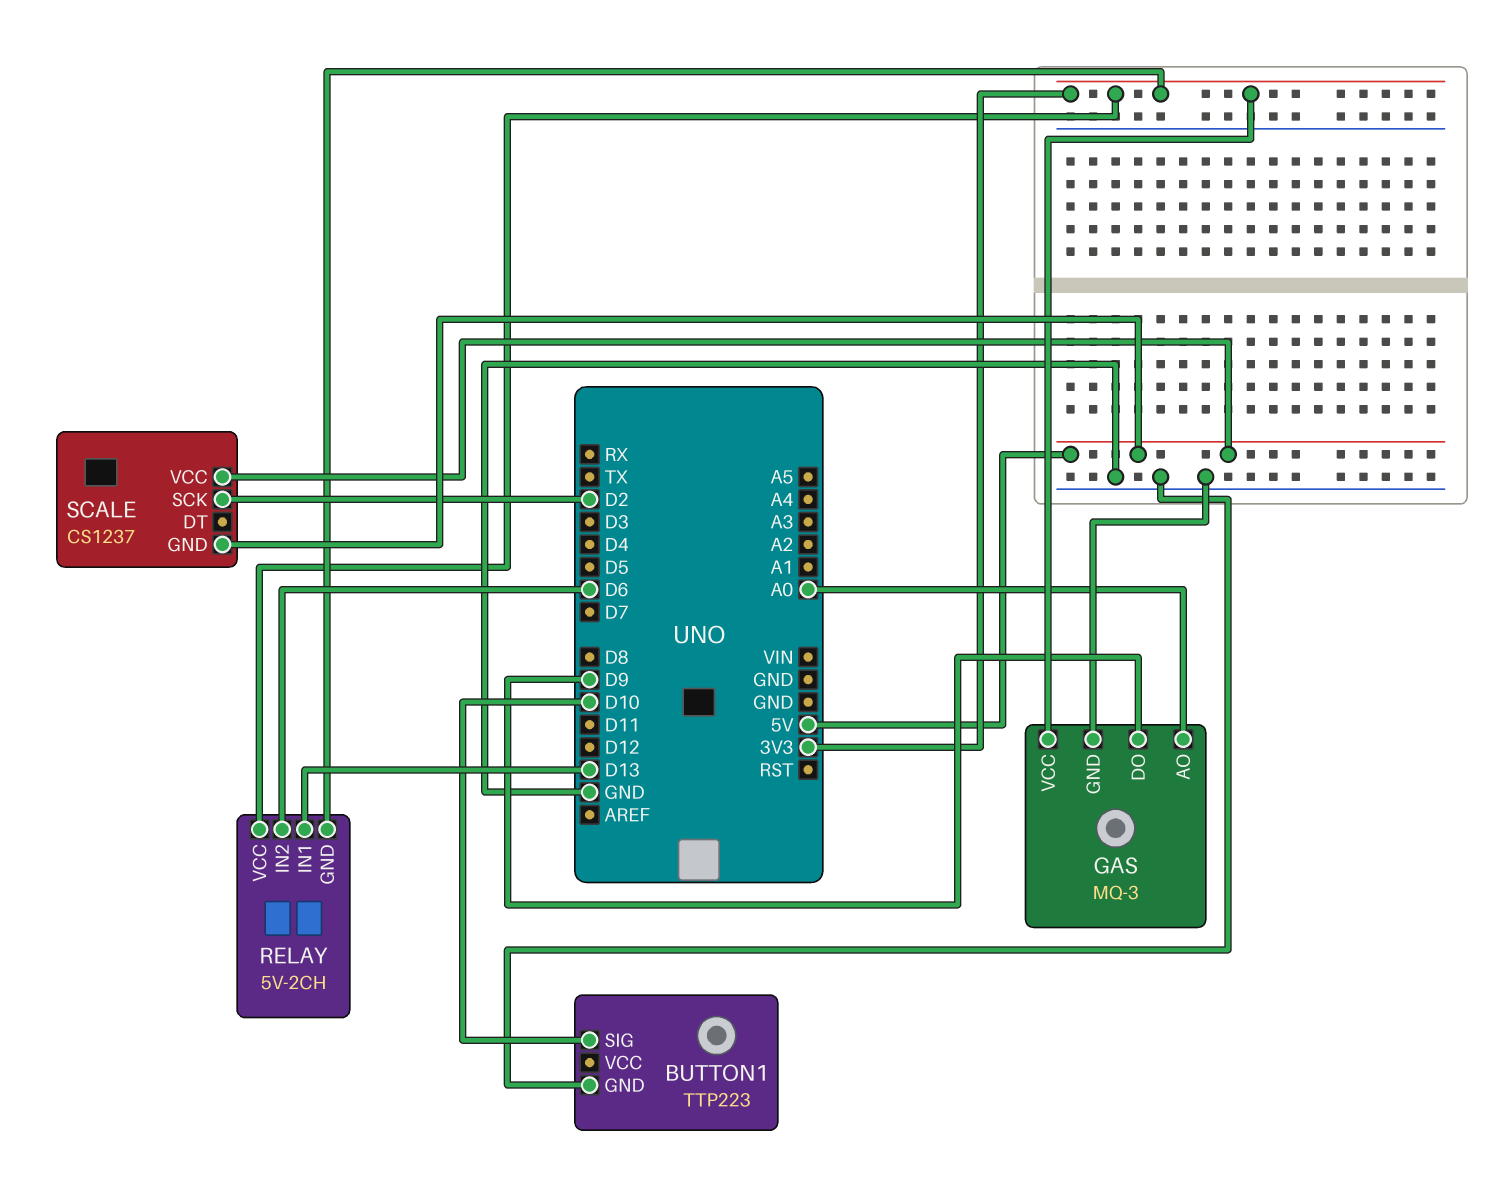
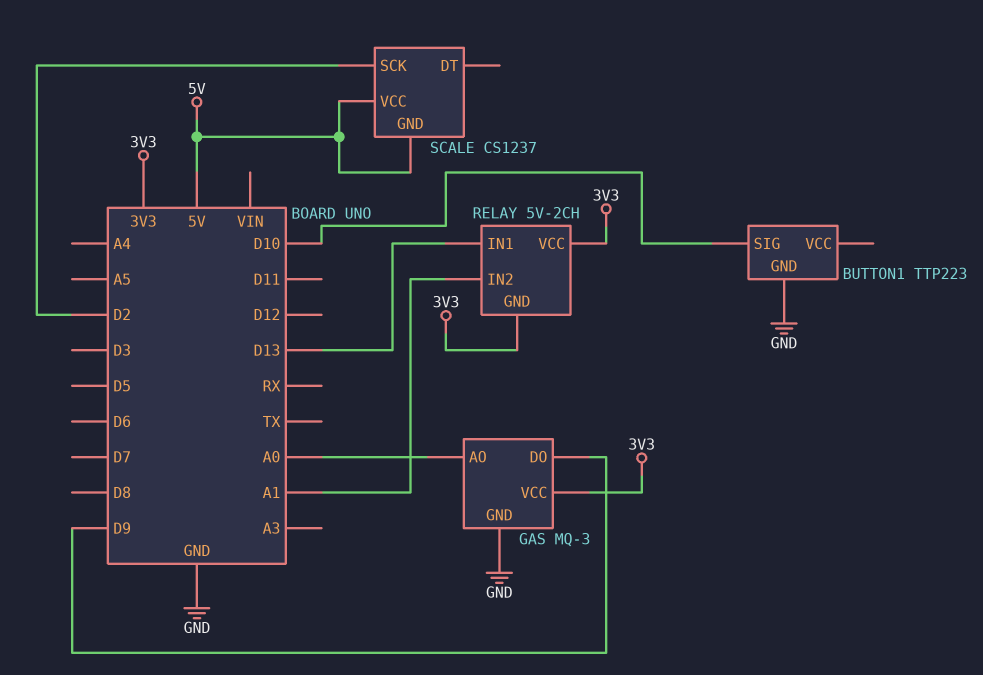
RELAY pin IN2: D6 -> A1

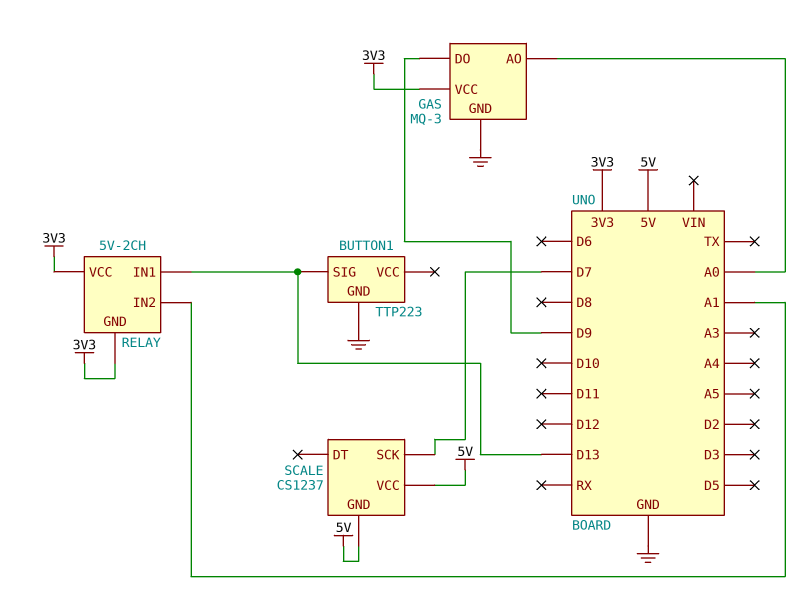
BUTTON1 pin SIG: D10 -> D13
SCALE pin SCK: D2 -> D7

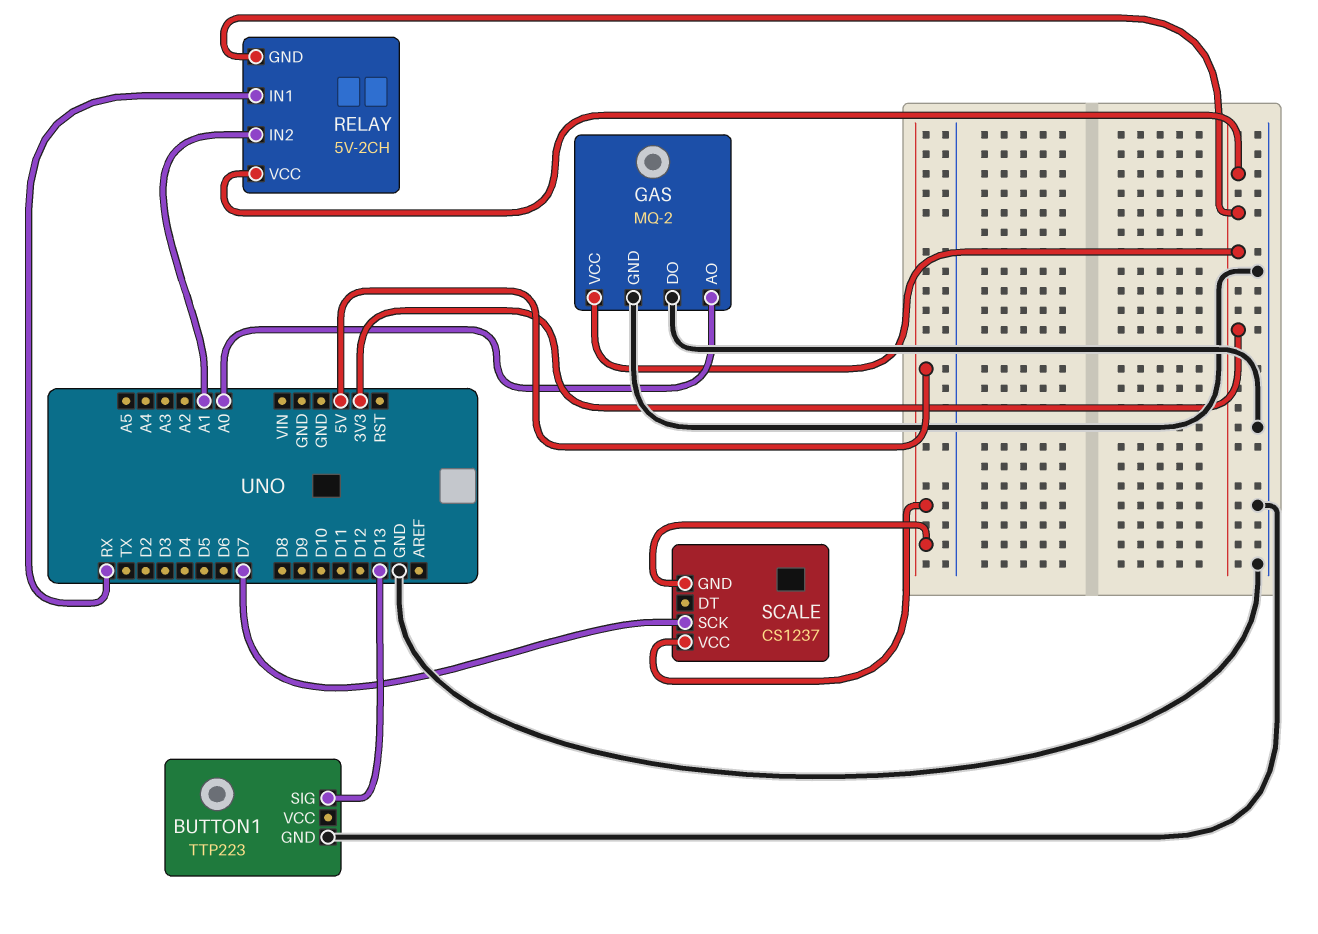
GAS: MQ-3 -> MQ-2
GAS pin DO: D9 -> GND
RELAY pin IN1: D13 -> RX

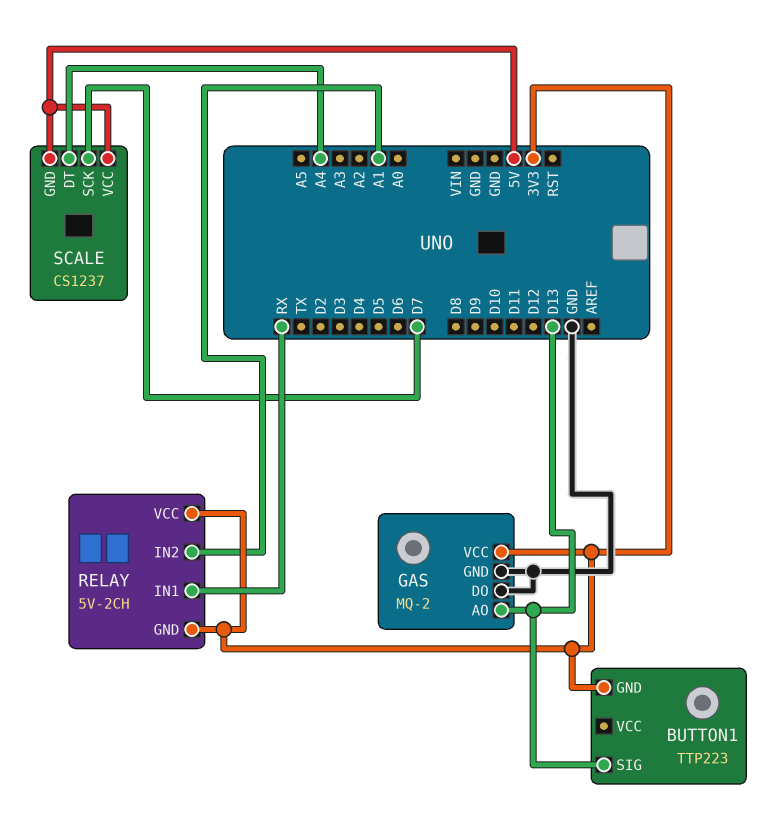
BUTTON1 pin GND: GND -> 3V3
GAS pin AO: A0 -> D13
SCALE pin DT: none -> A4

